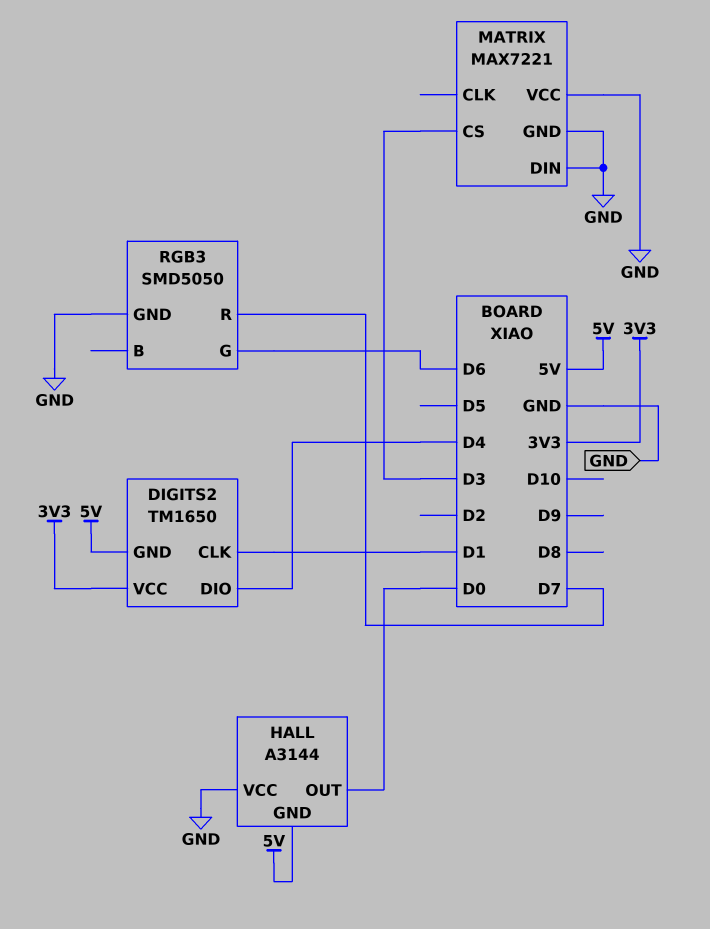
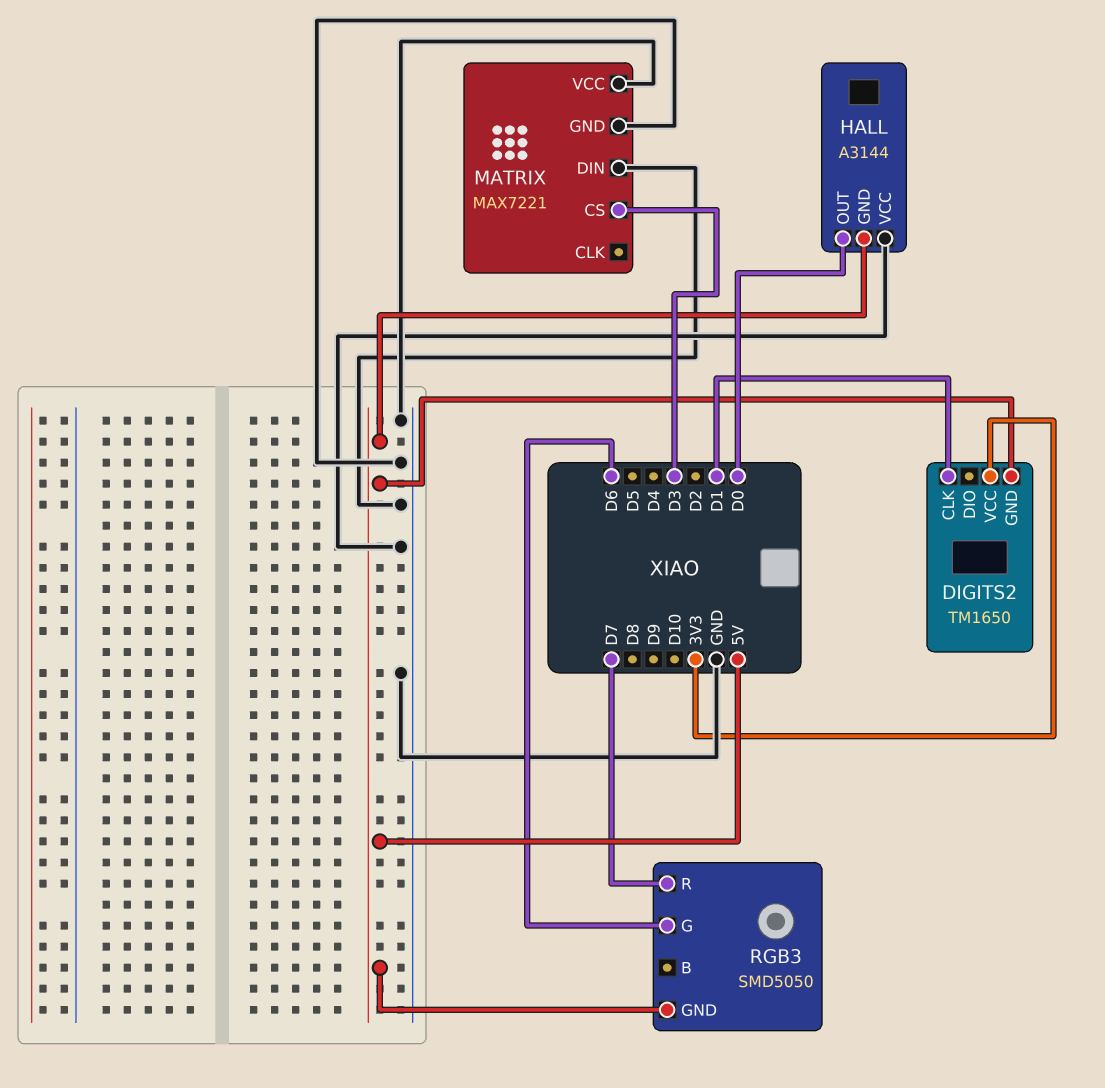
DIGITS2 pin DIO: D4 -> none
RGB3 pin GND: GND -> 5V

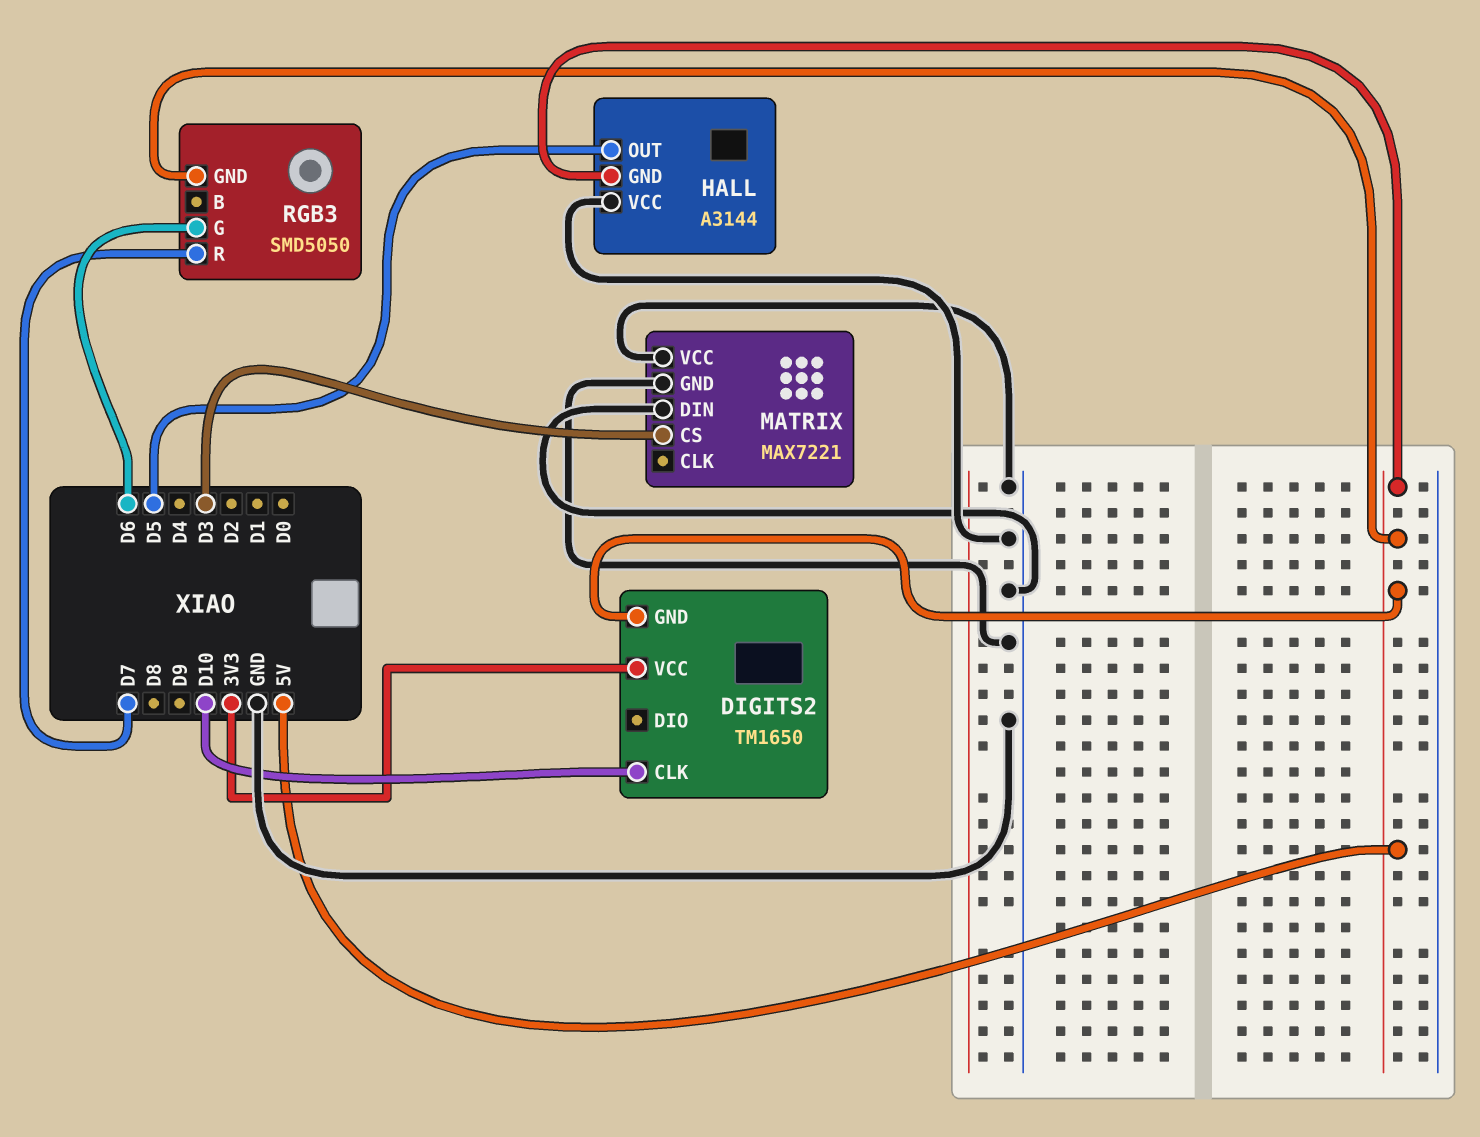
DIGITS2 pin CLK: D1 -> D10
HALL pin OUT: D0 -> D5

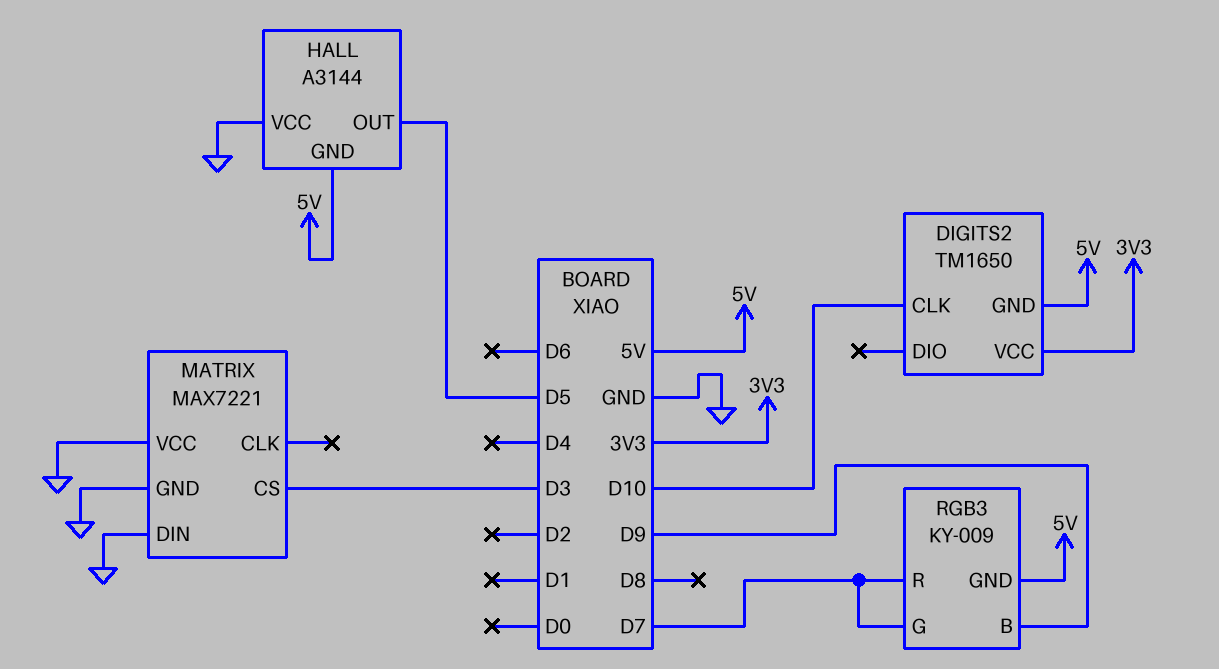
RGB3: SMD5050 -> KY-009
RGB3 pin B: none -> D9
RGB3 pin G: D6 -> D7

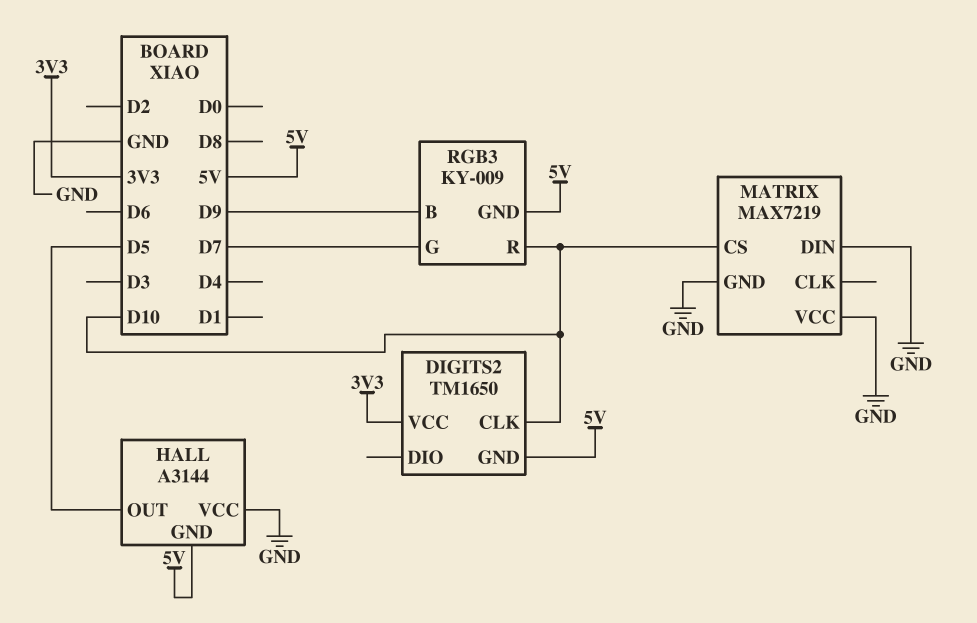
MATRIX: MAX7221 -> MAX7219
MATRIX pin CS: D3 -> D10
RGB3 pin R: D7 -> D10

